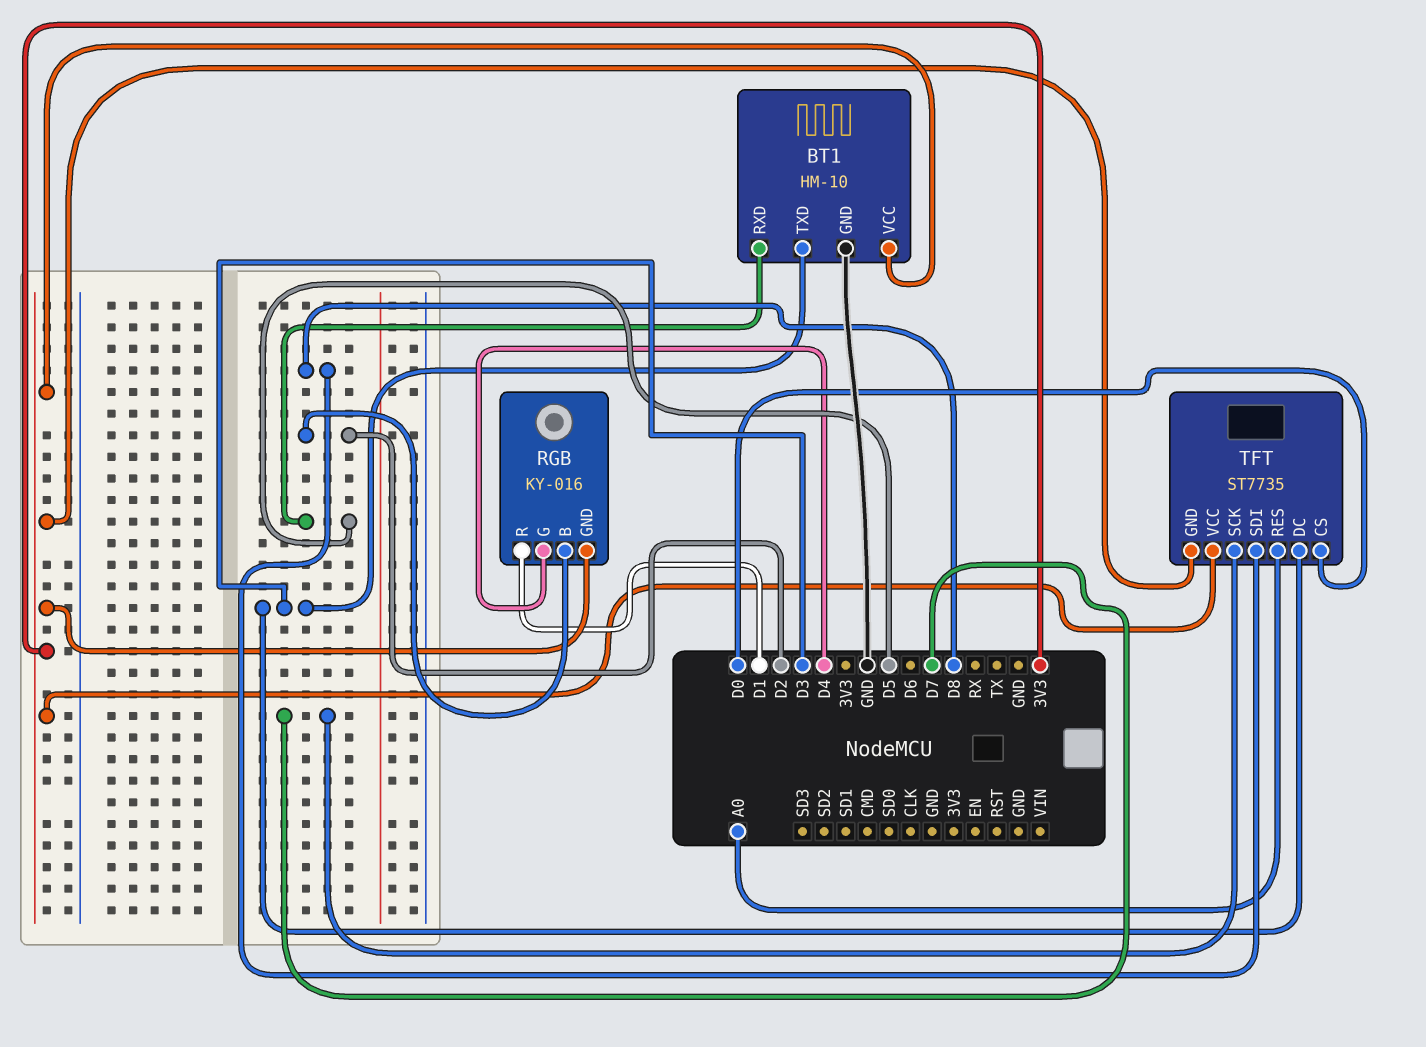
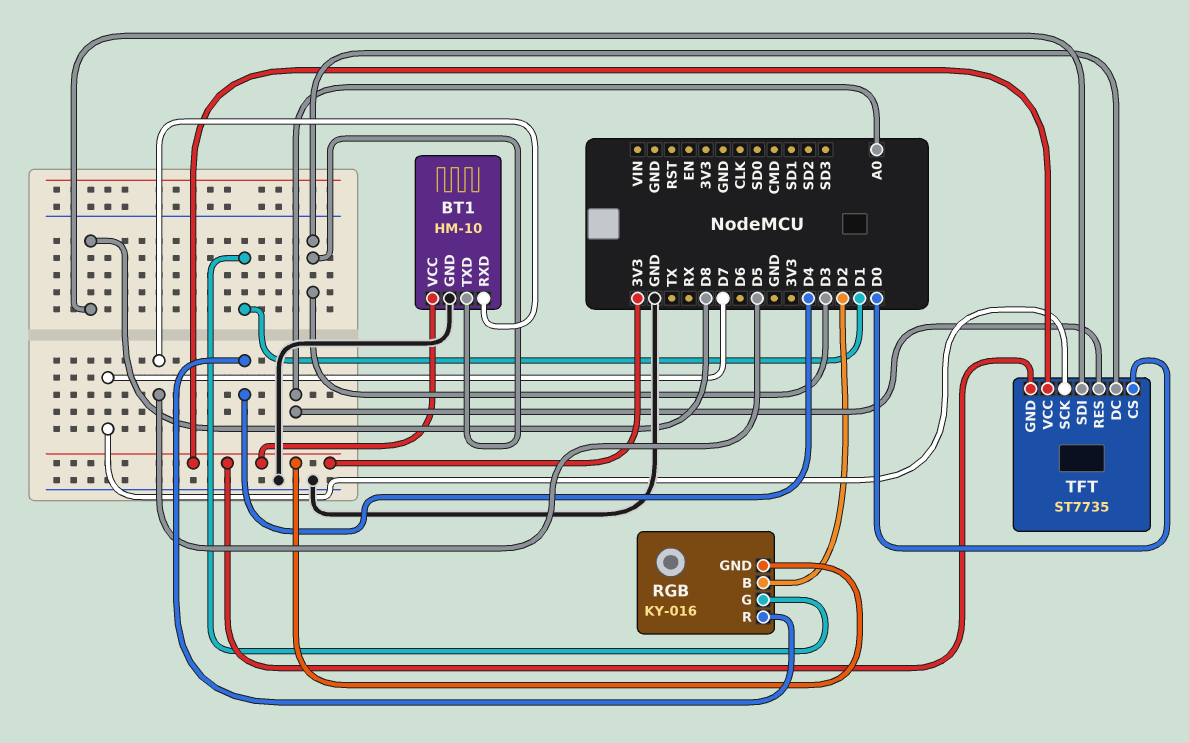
RGB pin G: D4 -> D1
RGB pin R: D1 -> D4

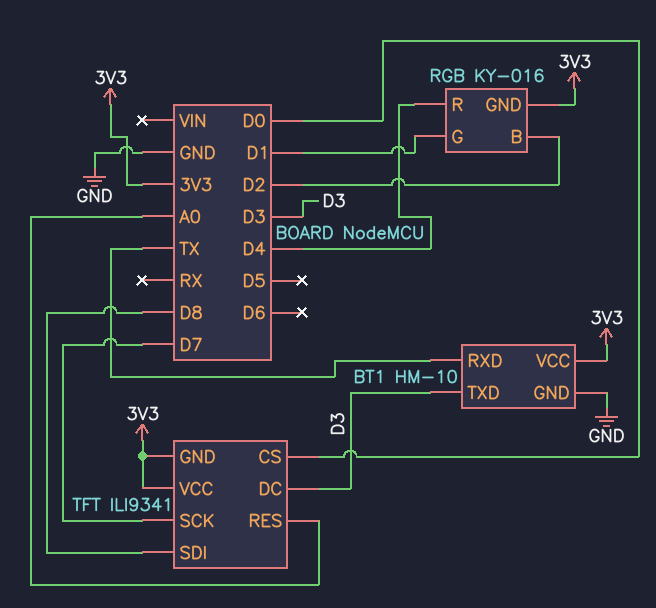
BT1 pin RXD: D5 -> TX
TFT: ST7735 -> ILI9341

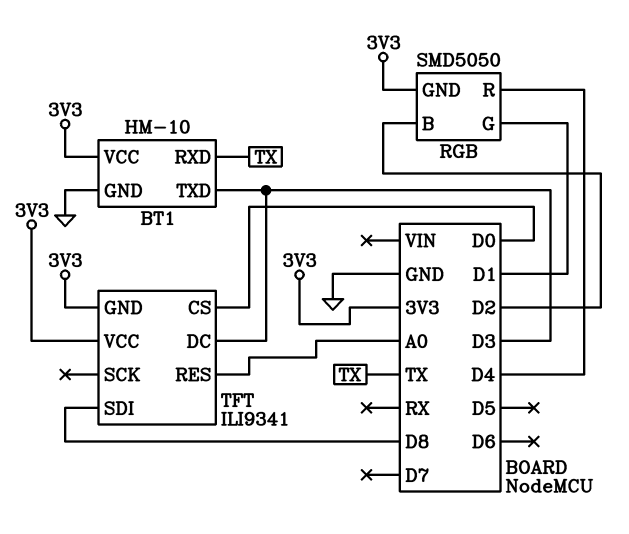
RGB: KY-016 -> SMD5050
TFT pin SCK: D7 -> none

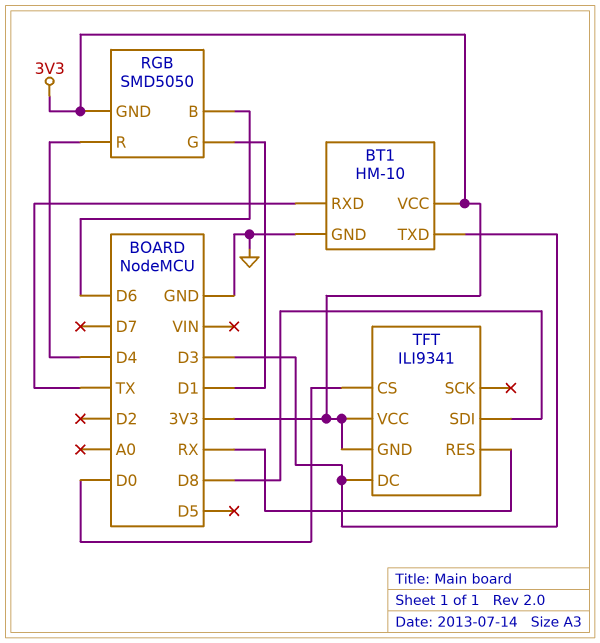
RGB pin B: D2 -> D6
TFT pin RES: A0 -> RX

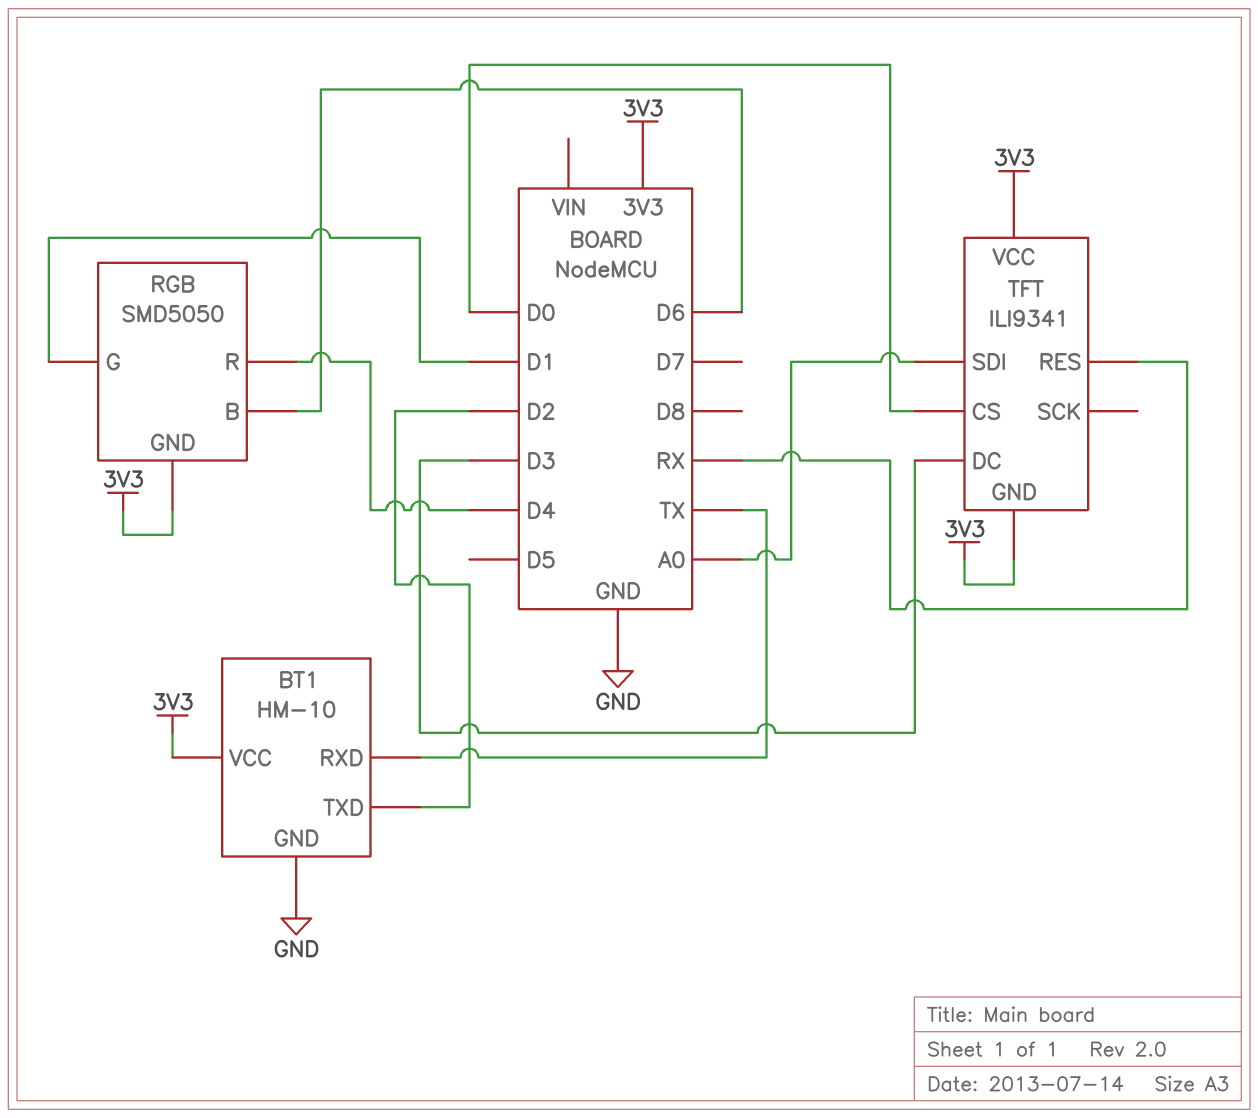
BT1 pin TXD: D3 -> D2
TFT pin SDI: D8 -> A0

